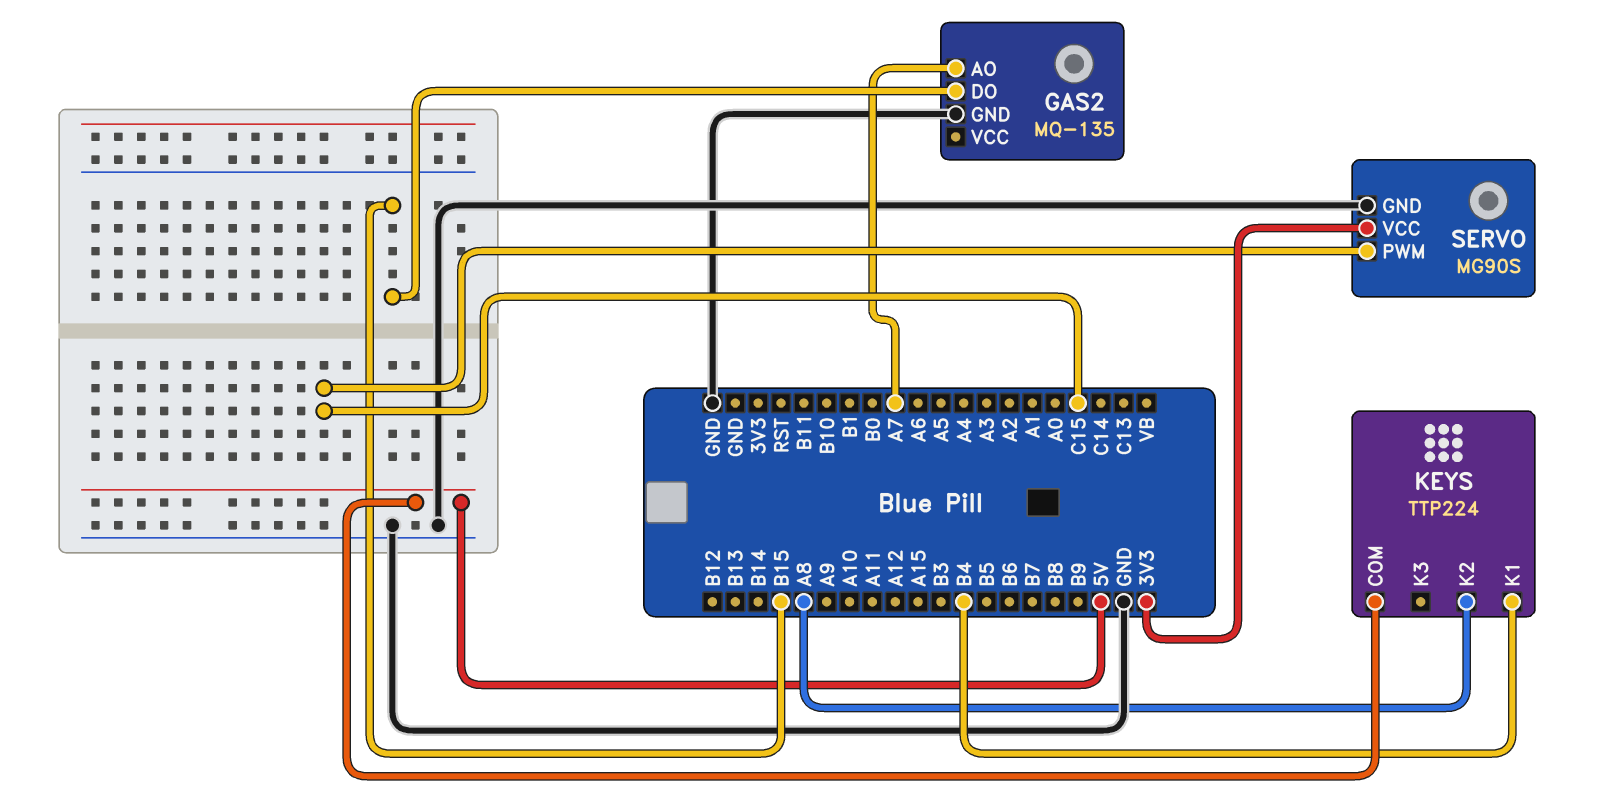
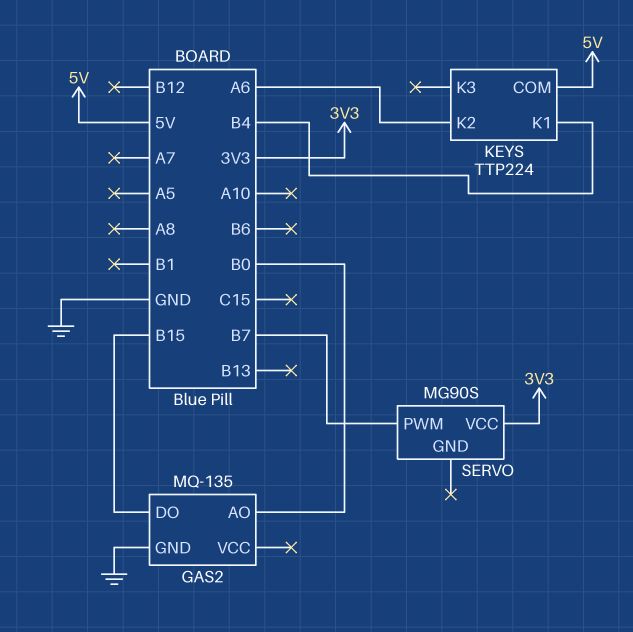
GAS2 pin AO: A7 -> B0
KEYS pin K2: A8 -> A6
SERVO pin GND: GND -> none
SERVO pin PWM: C15 -> B7

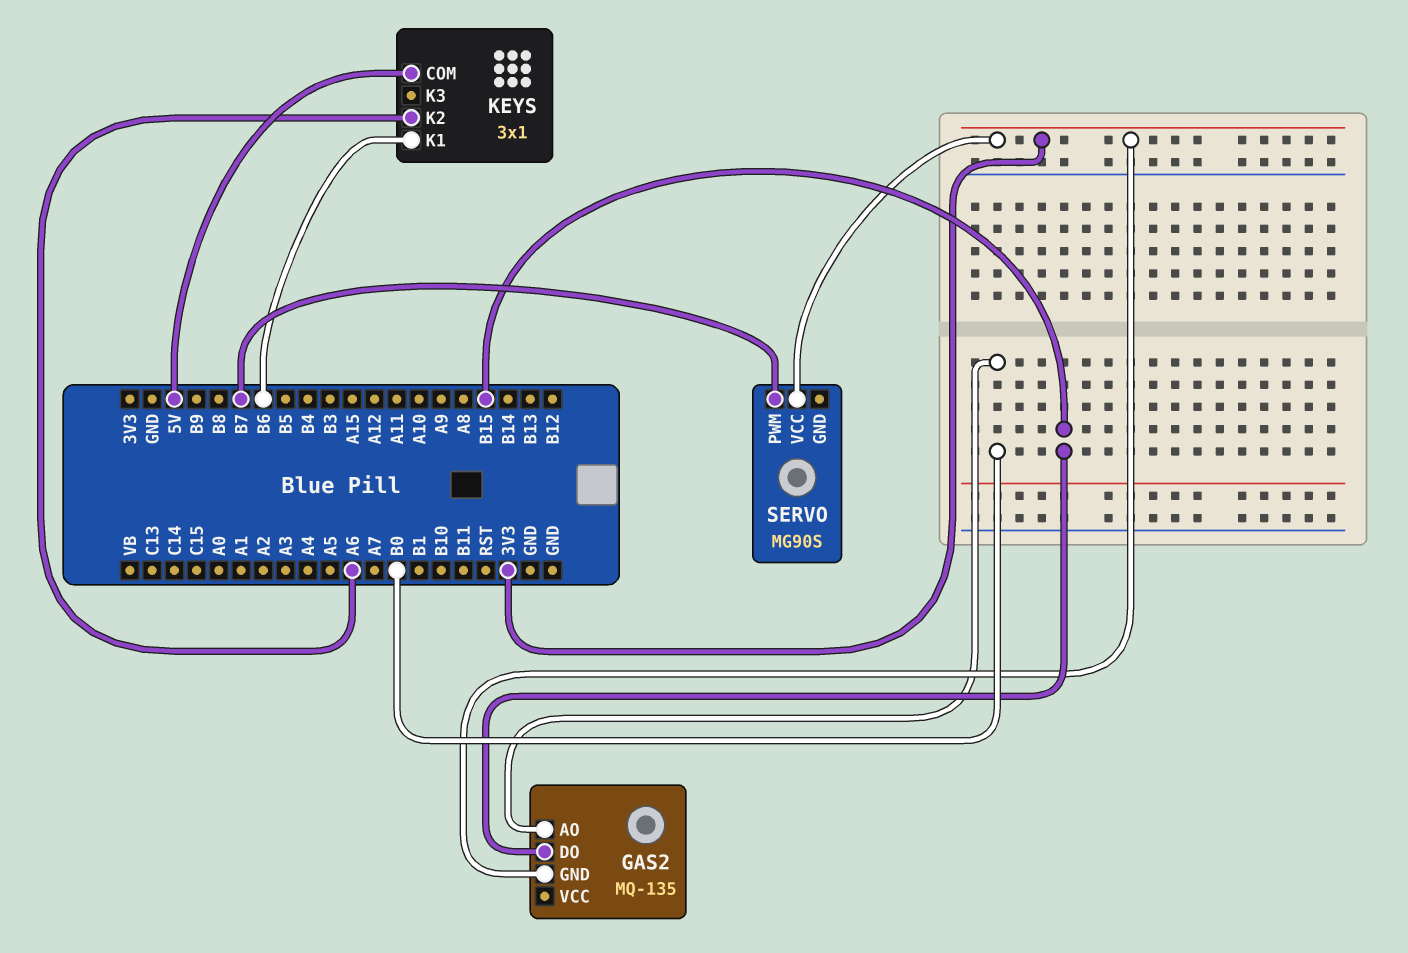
GAS2 pin GND: GND -> 3V3
KEYS: TTP224 -> 3x1
KEYS pin K1: B4 -> B6

